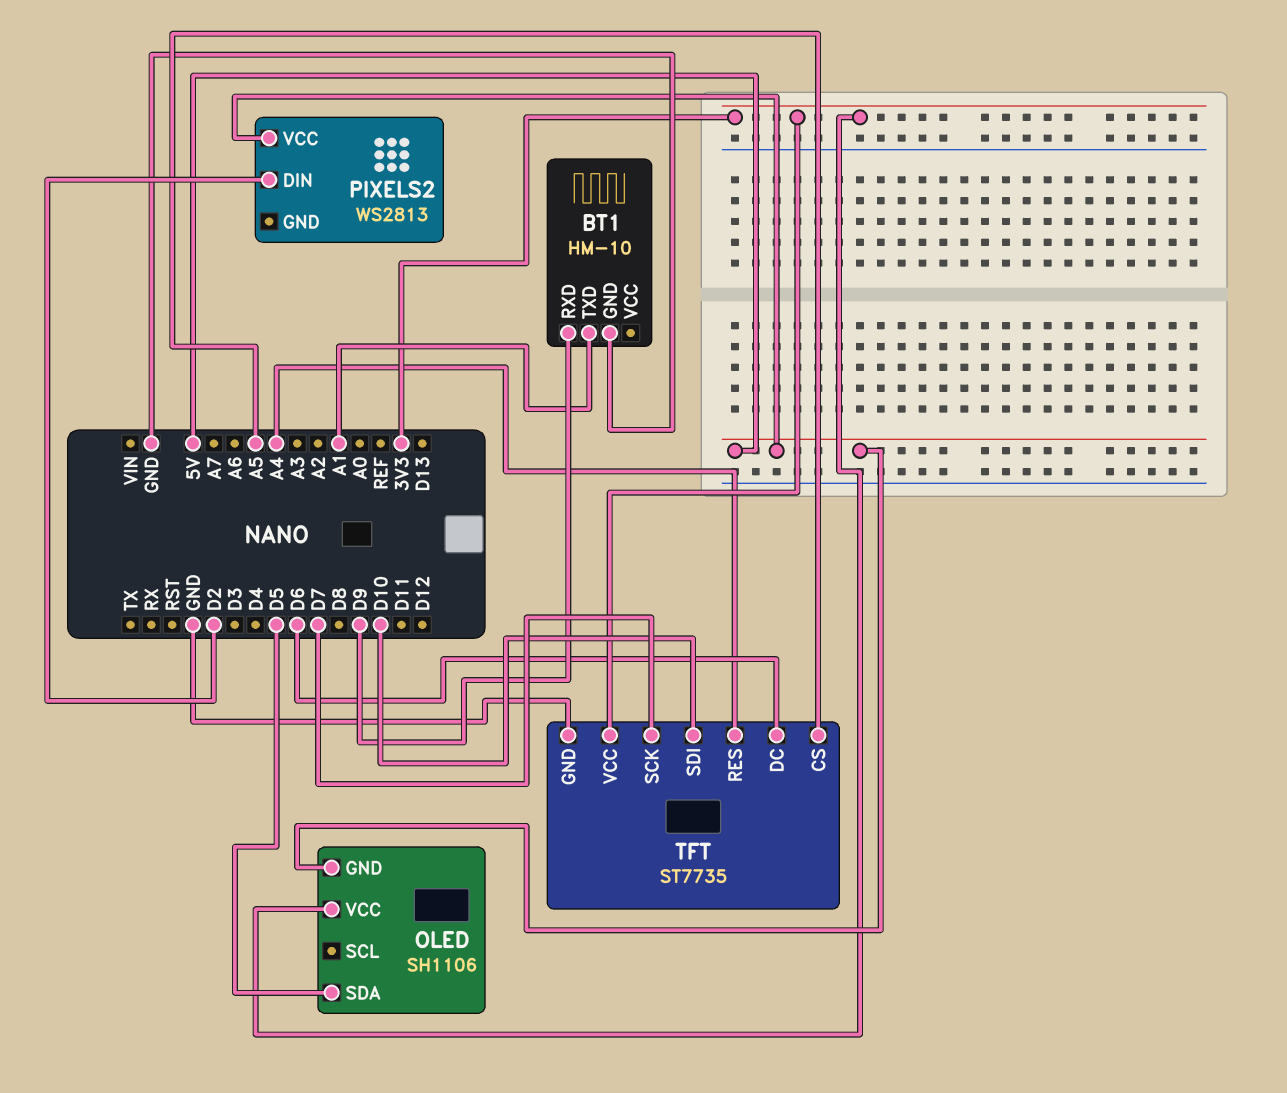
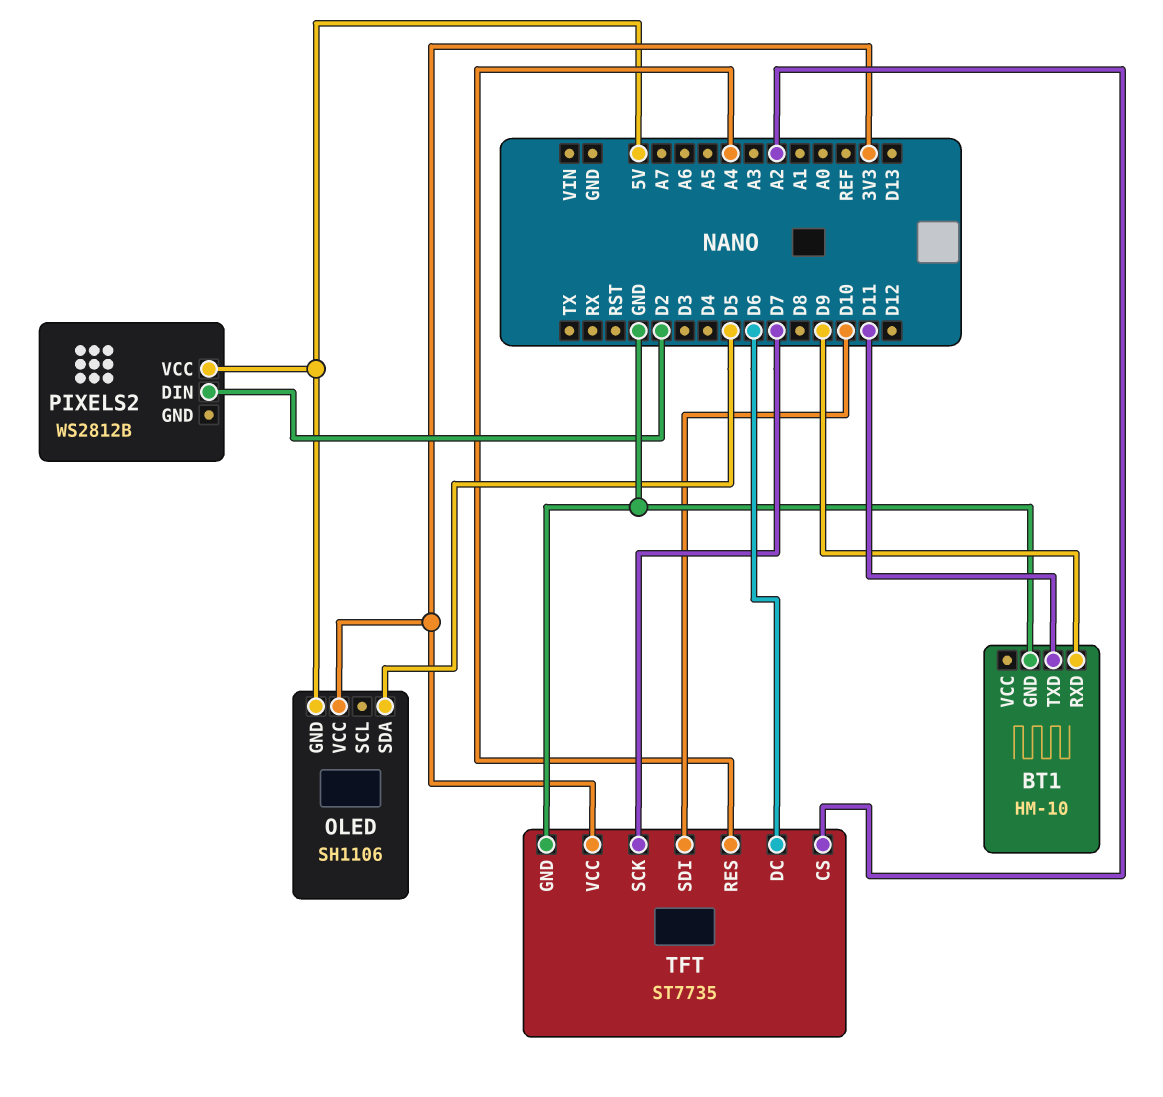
BT1 pin TXD: A1 -> D11
PIXELS2: WS2813 -> WS2812B
TFT pin CS: A5 -> A2

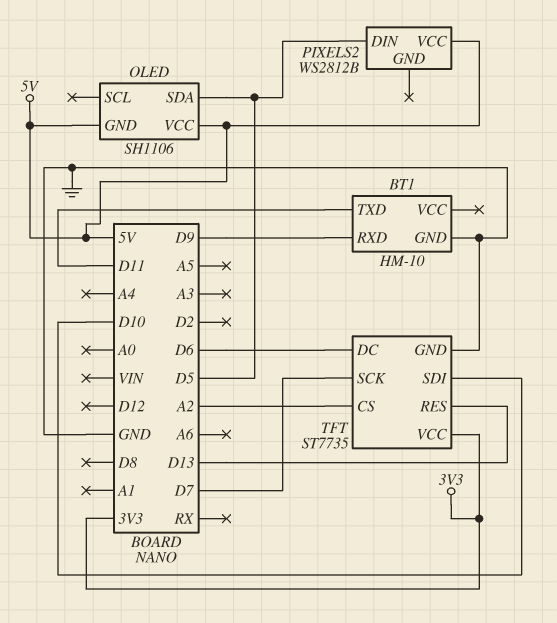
OLED pin VCC: 3V3 -> 5V
PIXELS2 pin DIN: D2 -> D5
TFT pin RES: A4 -> D13

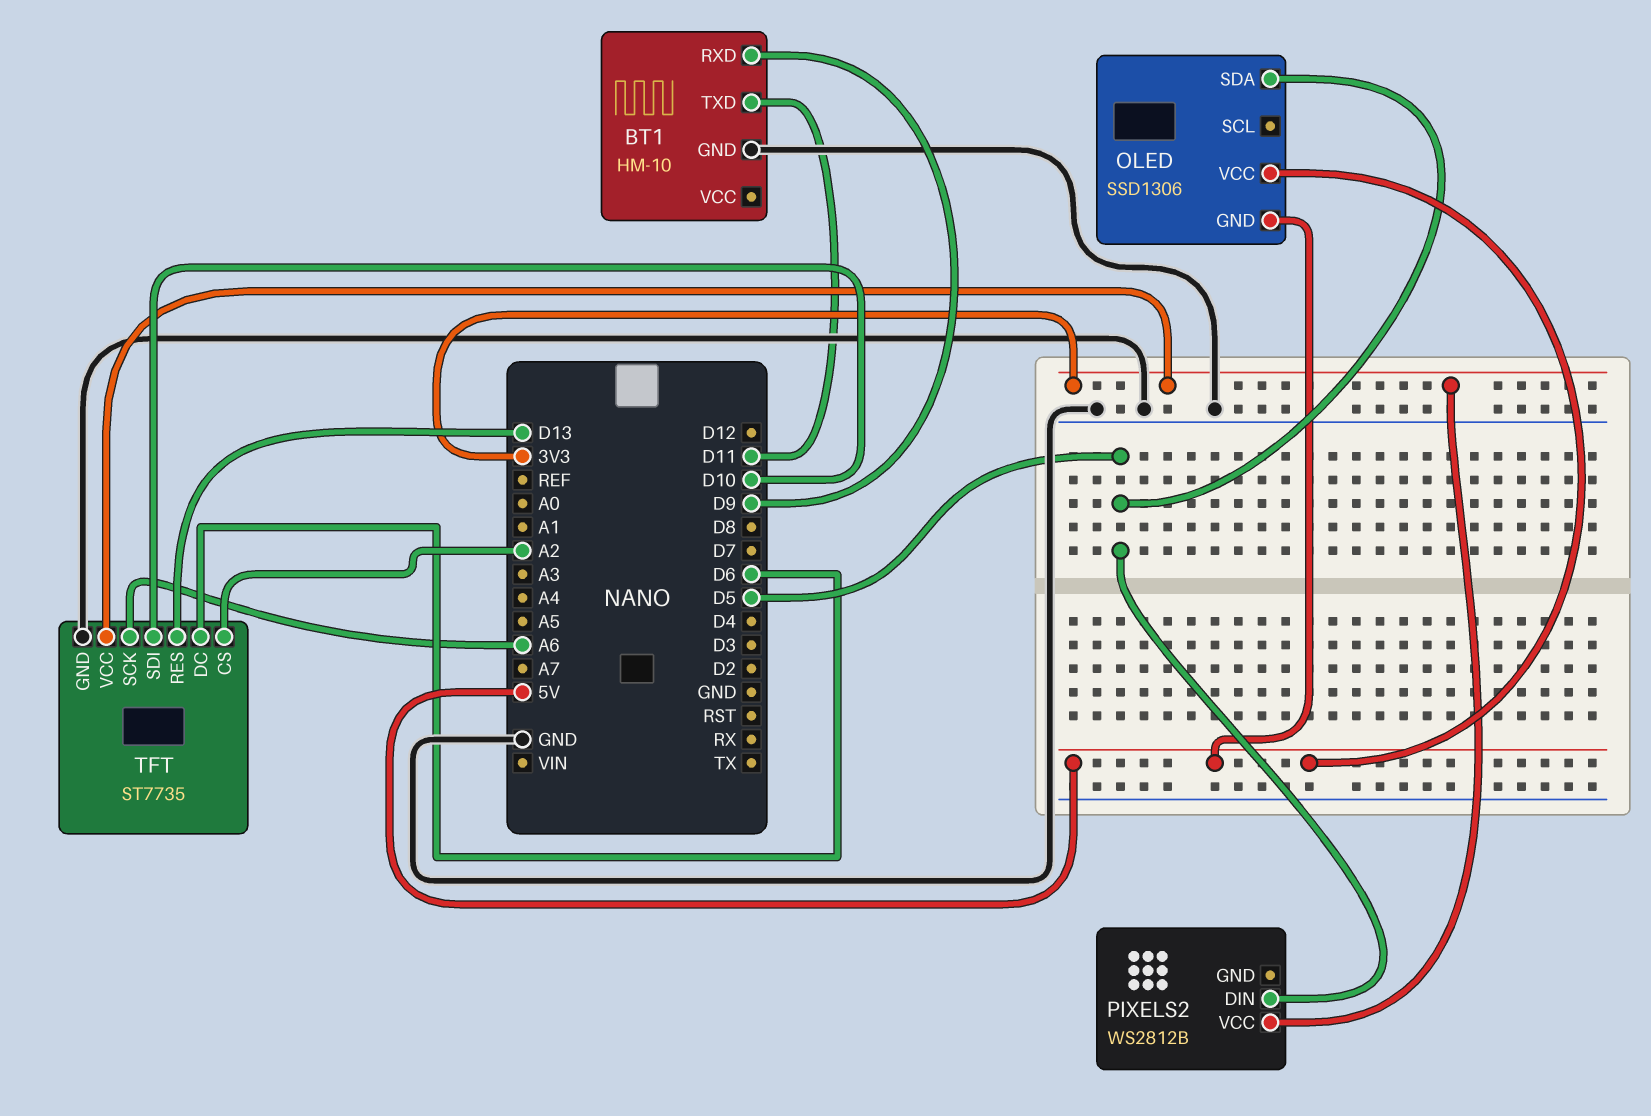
OLED: SH1106 -> SSD1306
PIXELS2 pin VCC: 5V -> 3V3
TFT pin SCK: D7 -> A6

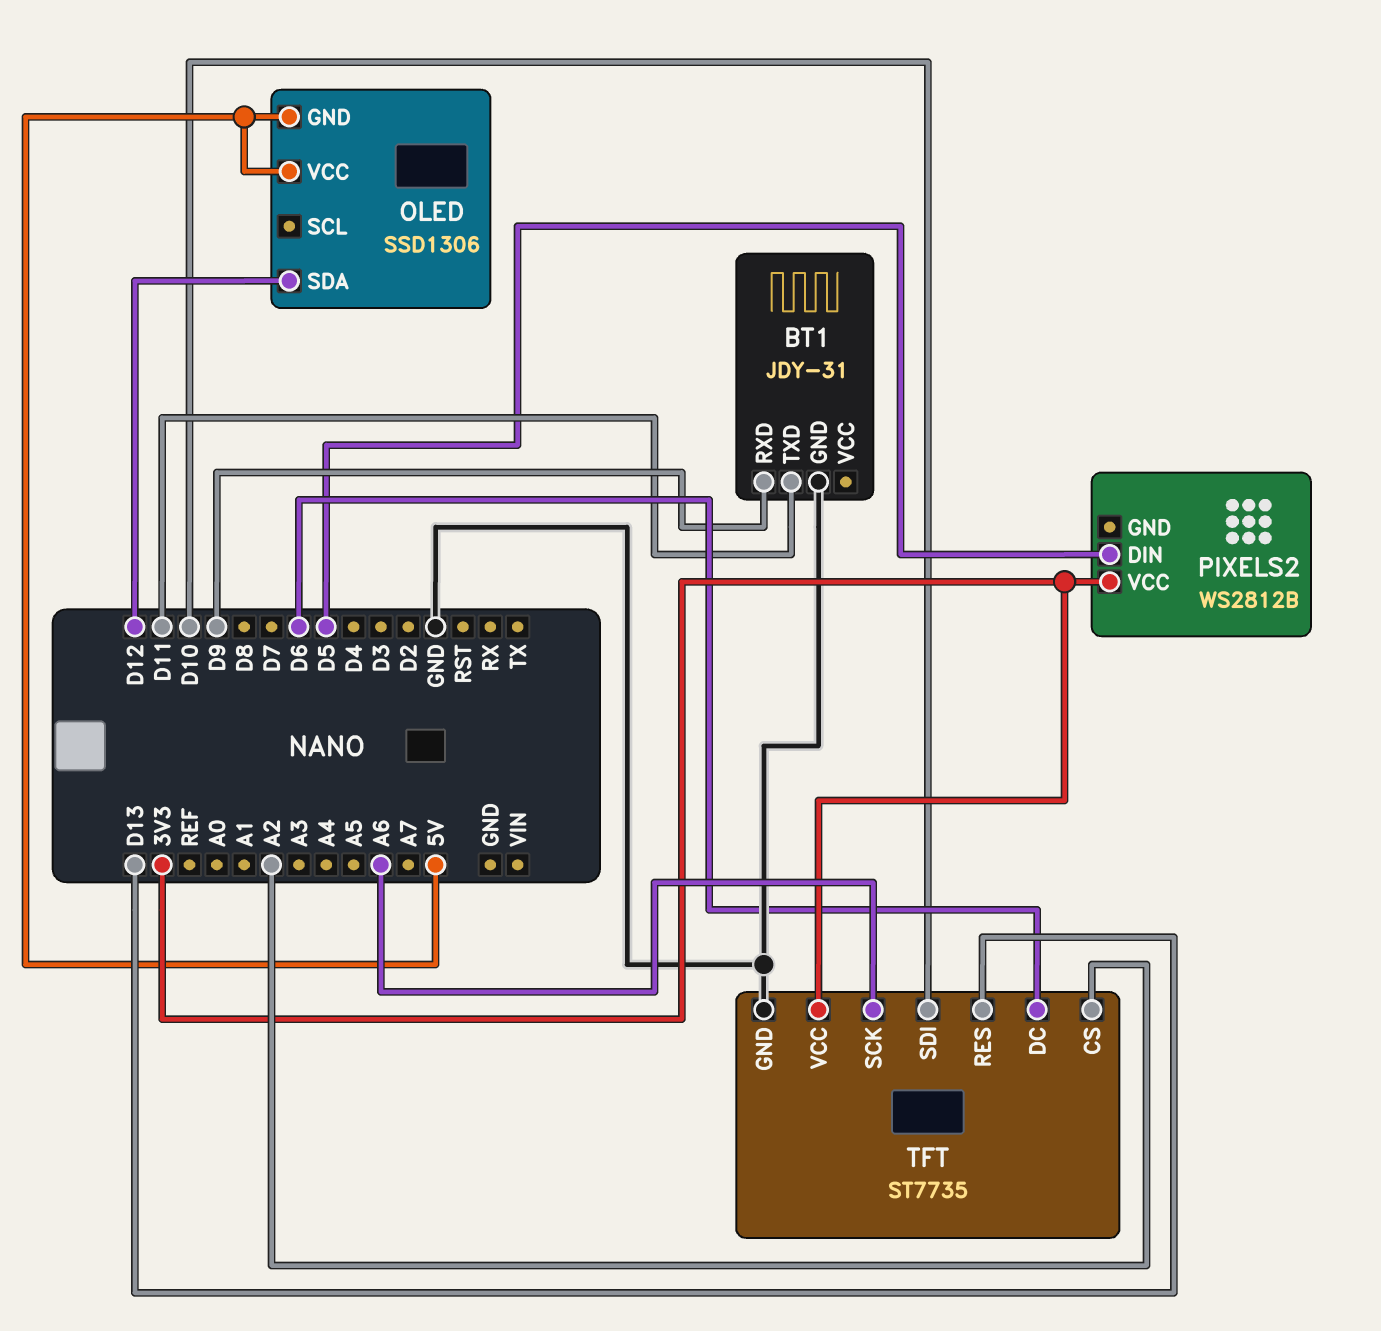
BT1: HM-10 -> JDY-31
OLED pin SDA: D5 -> D12

